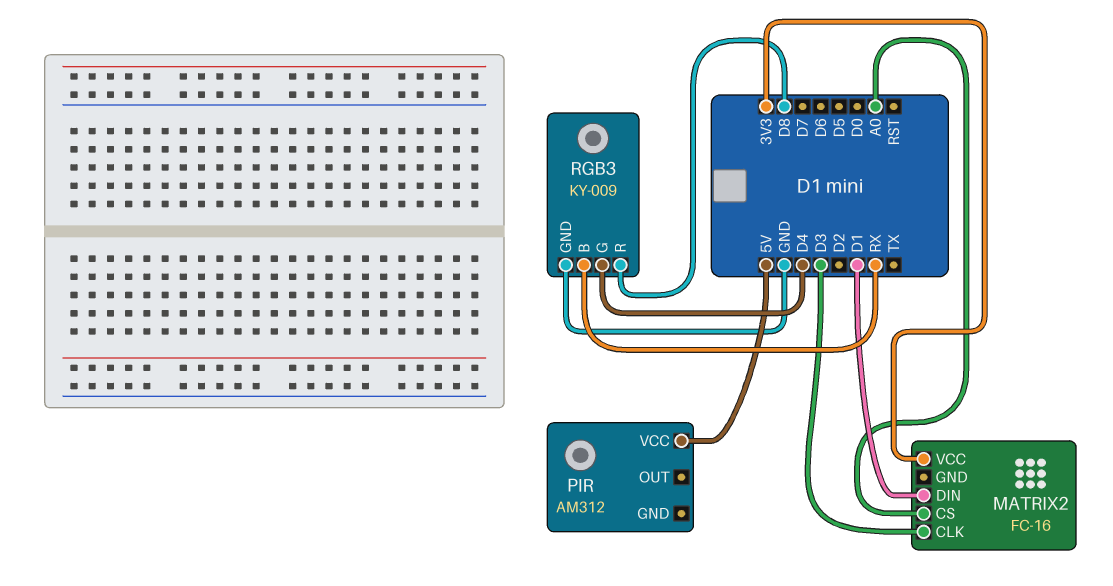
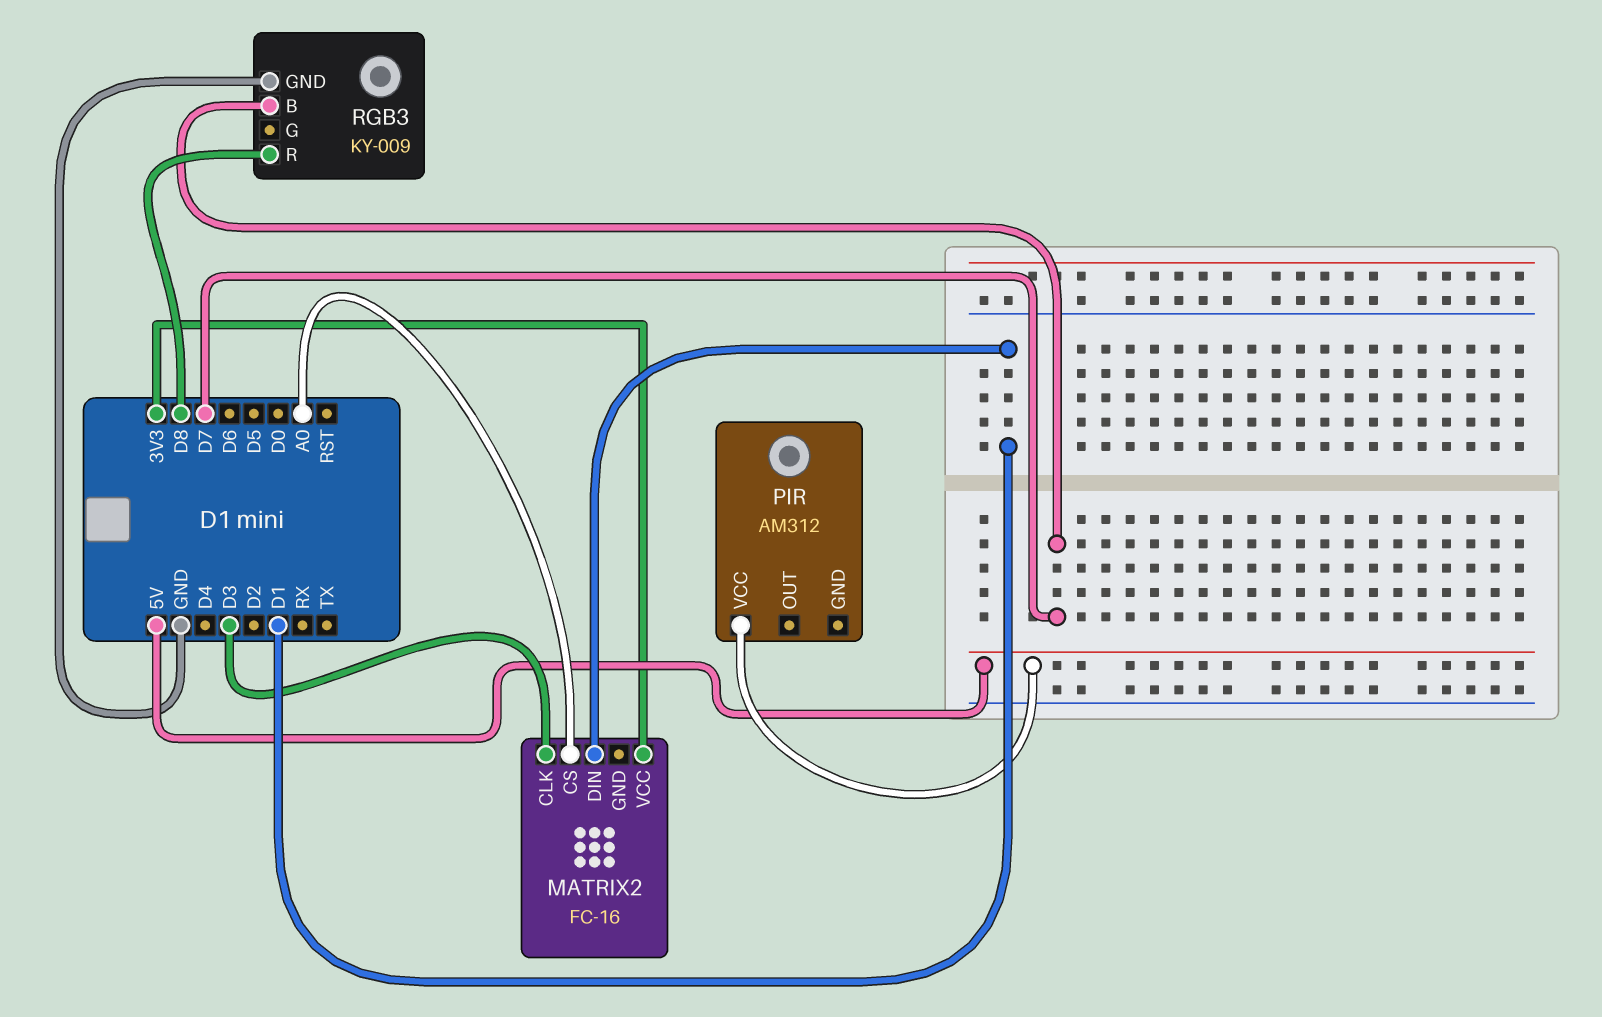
RGB3 pin B: RX -> D7
RGB3 pin G: D4 -> none

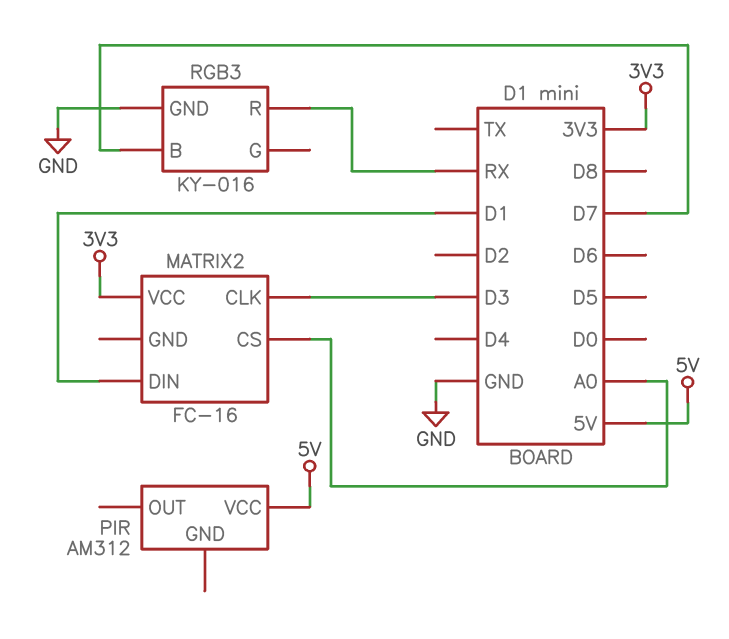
RGB3: KY-009 -> KY-016
RGB3 pin R: D8 -> RX

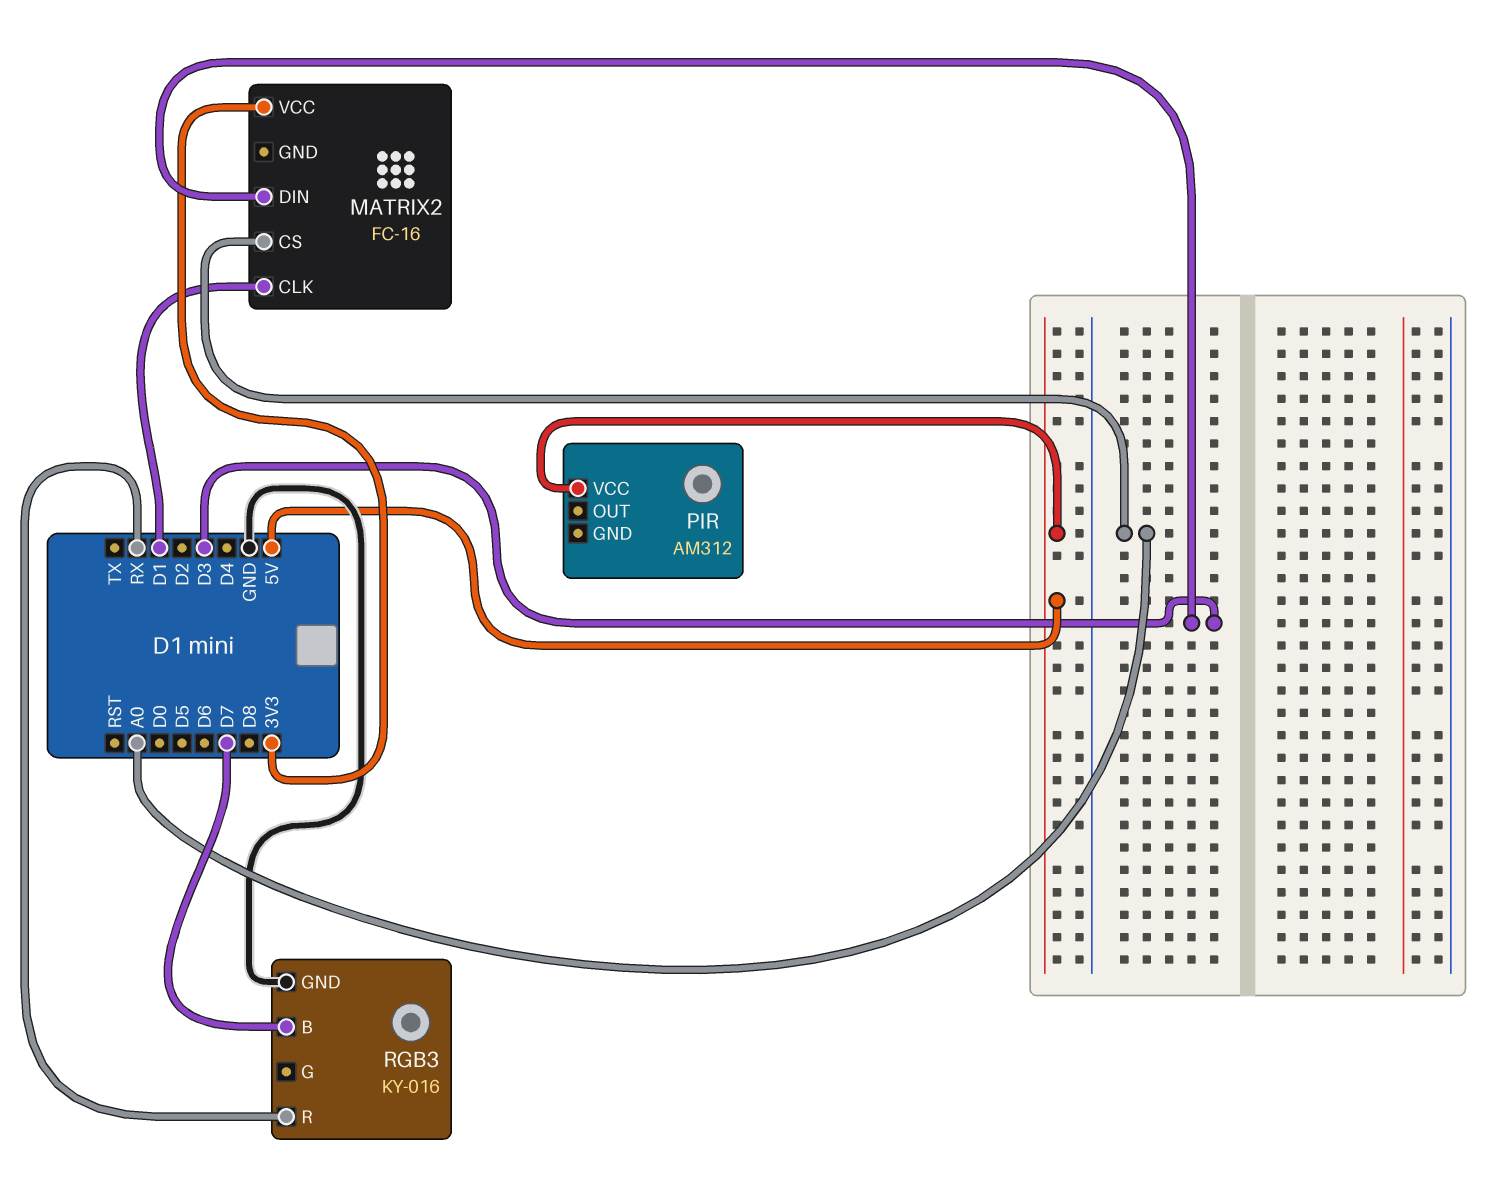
MATRIX2 pin CLK: D3 -> D1
MATRIX2 pin DIN: D1 -> D3

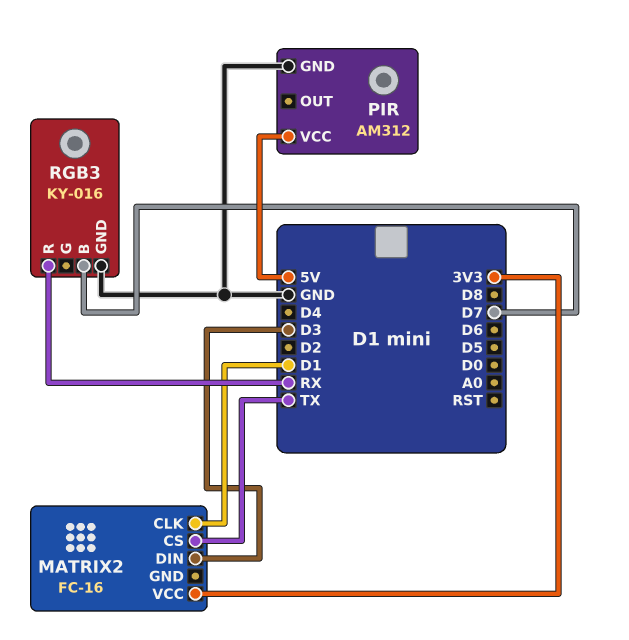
MATRIX2 pin CS: A0 -> TX
PIR pin GND: none -> GND

